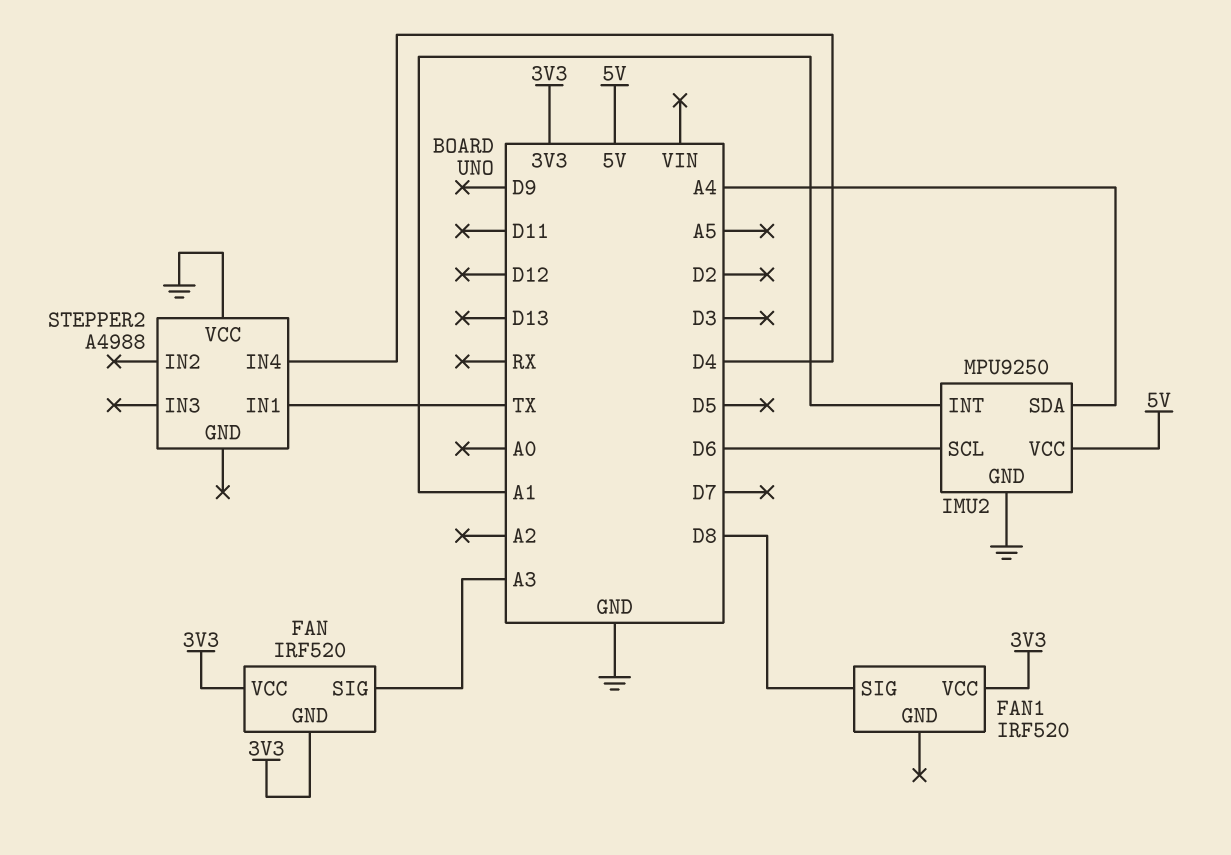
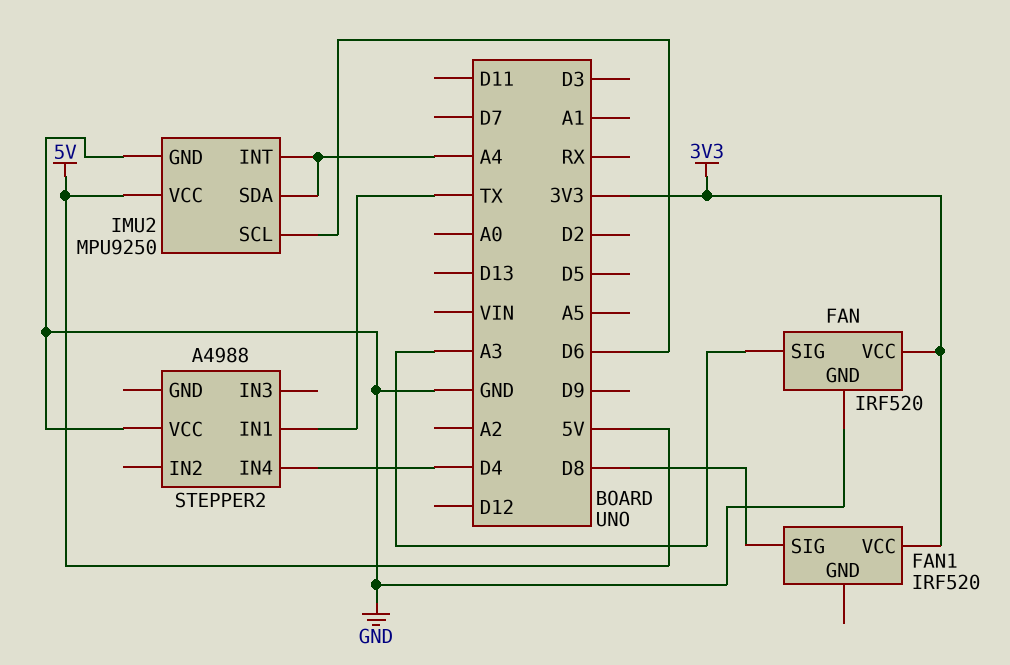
FAN pin GND: 3V3 -> GND
IMU2 pin INT: A1 -> A4

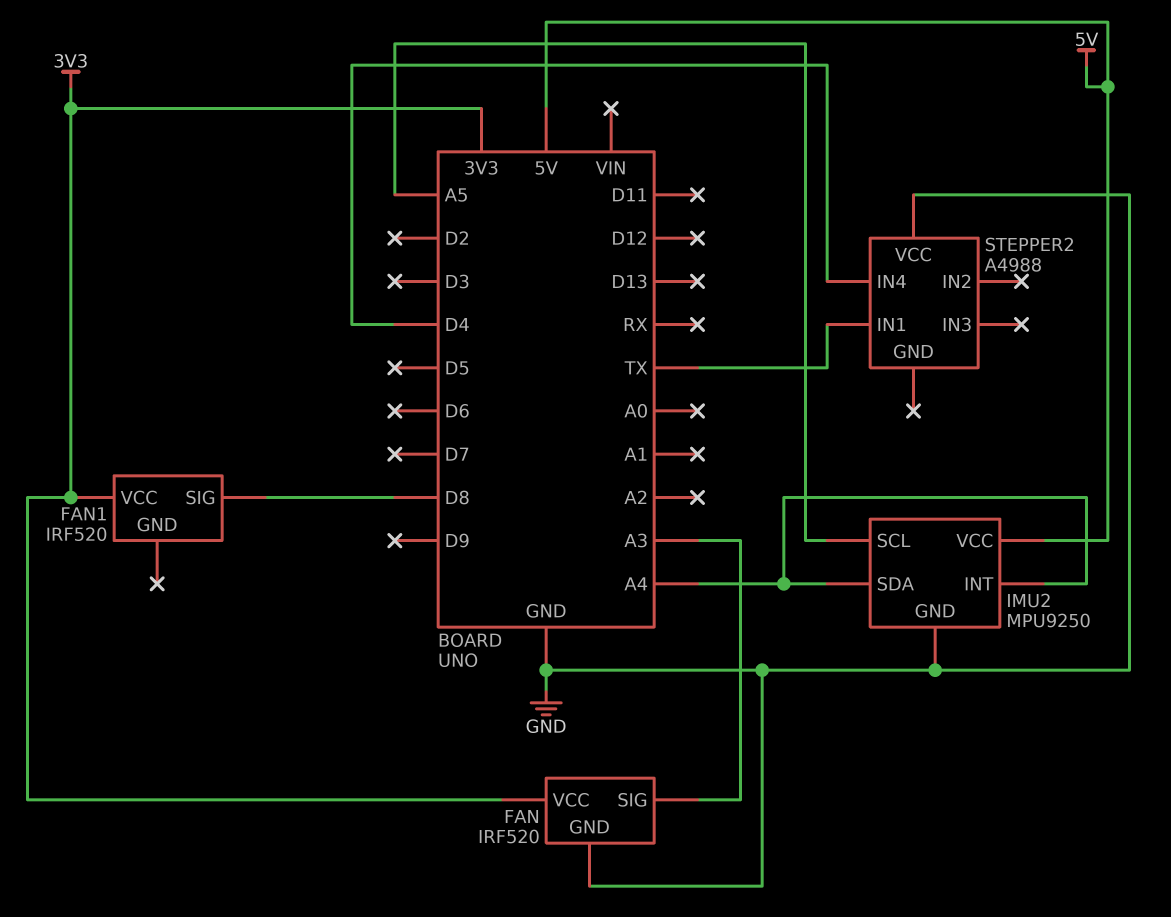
IMU2 pin SCL: D6 -> A5

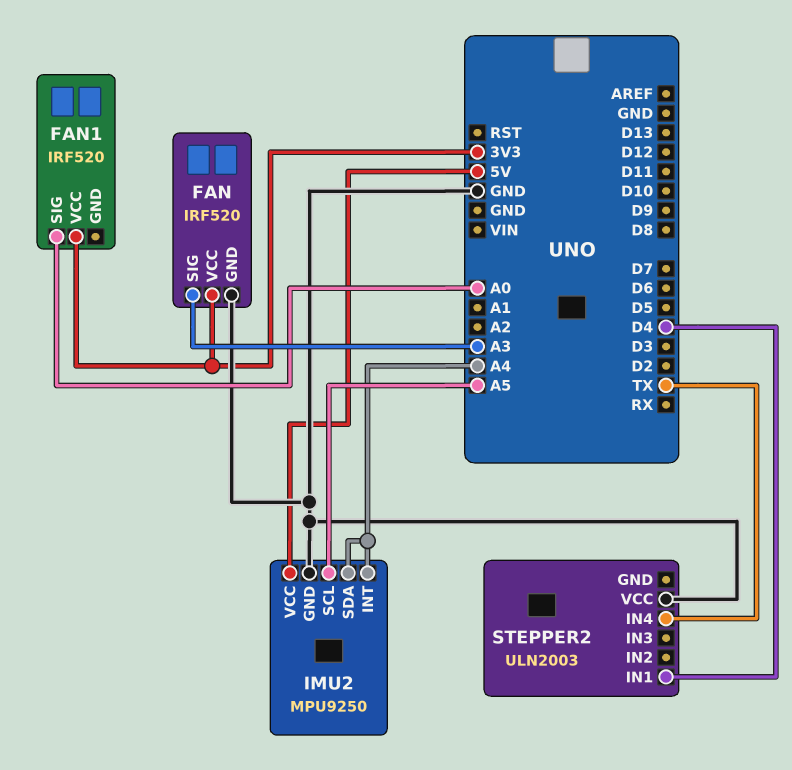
FAN1 pin SIG: D8 -> A0
STEPPER2: A4988 -> ULN2003
STEPPER2 pin IN1: TX -> D4
STEPPER2 pin IN4: D4 -> TX

